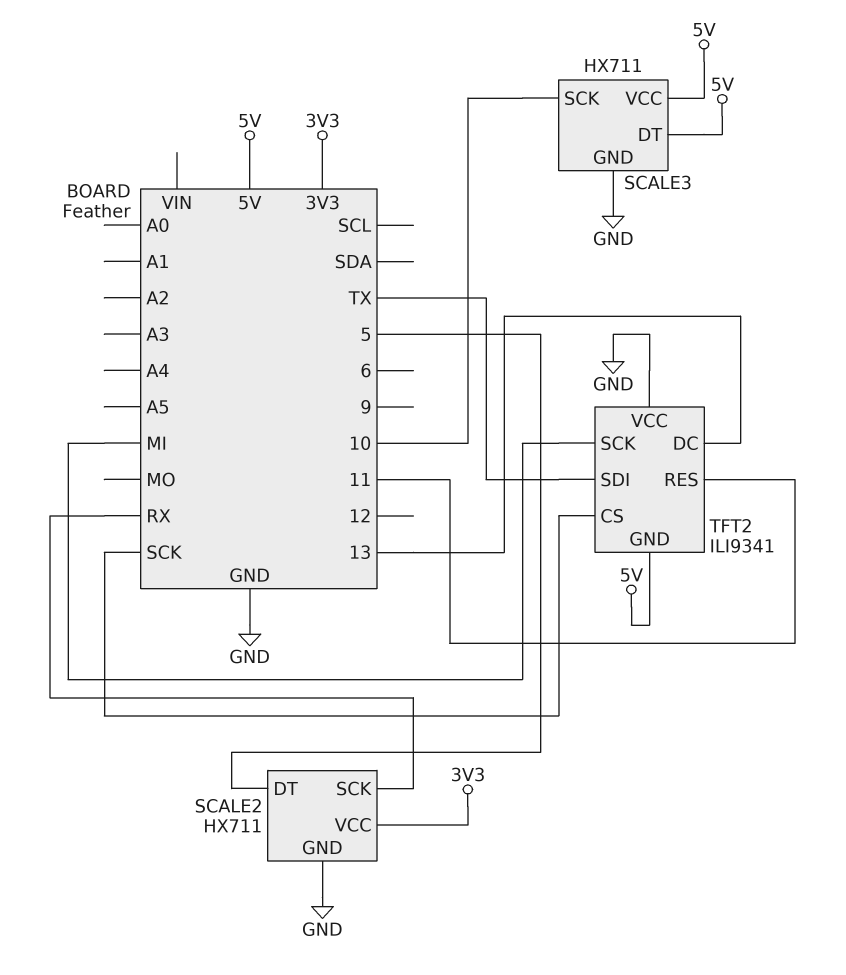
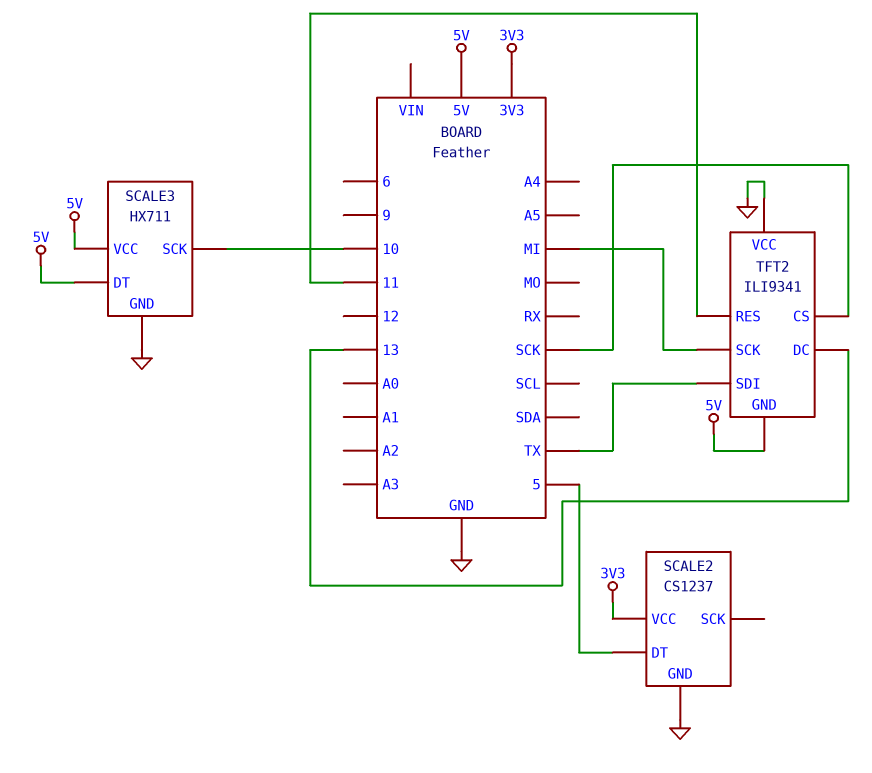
SCALE2: HX711 -> CS1237
SCALE2 pin SCK: RX -> none

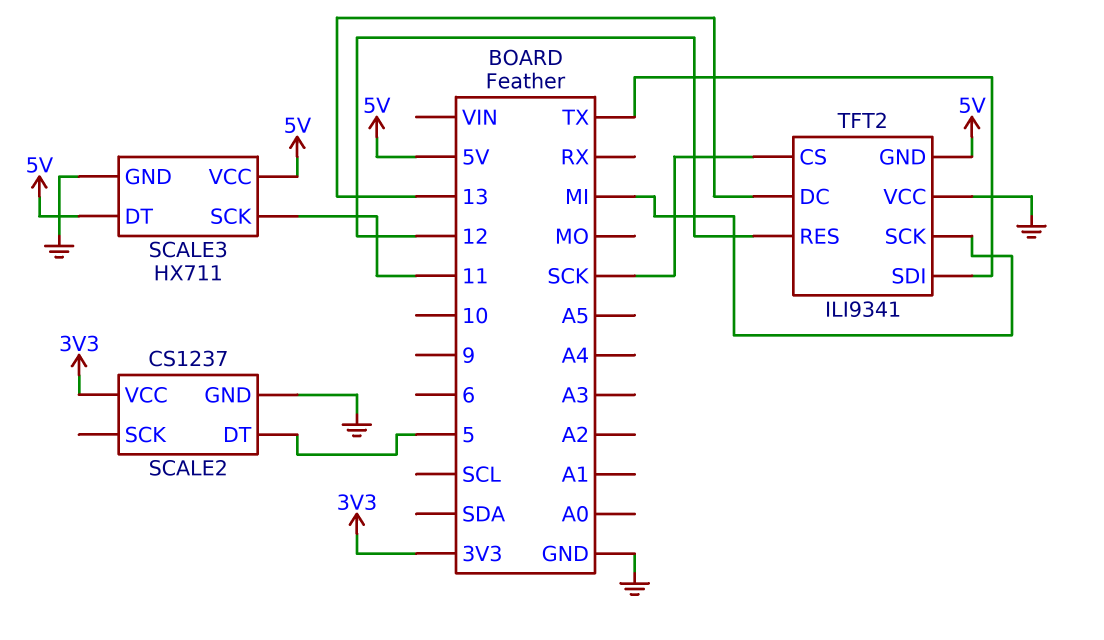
SCALE3 pin SCK: 10 -> 11
TFT2 pin RES: 11 -> 12

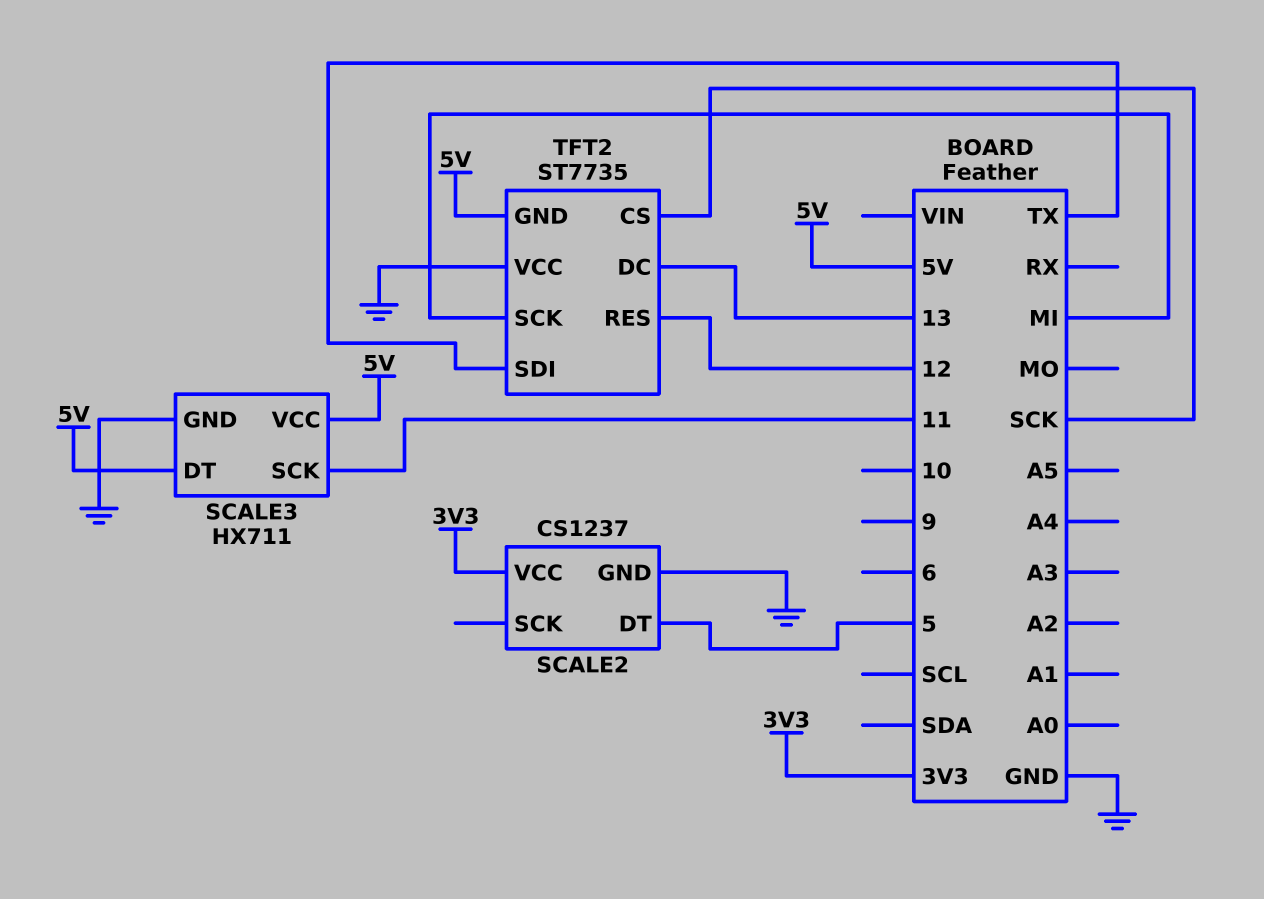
TFT2: ILI9341 -> ST7735

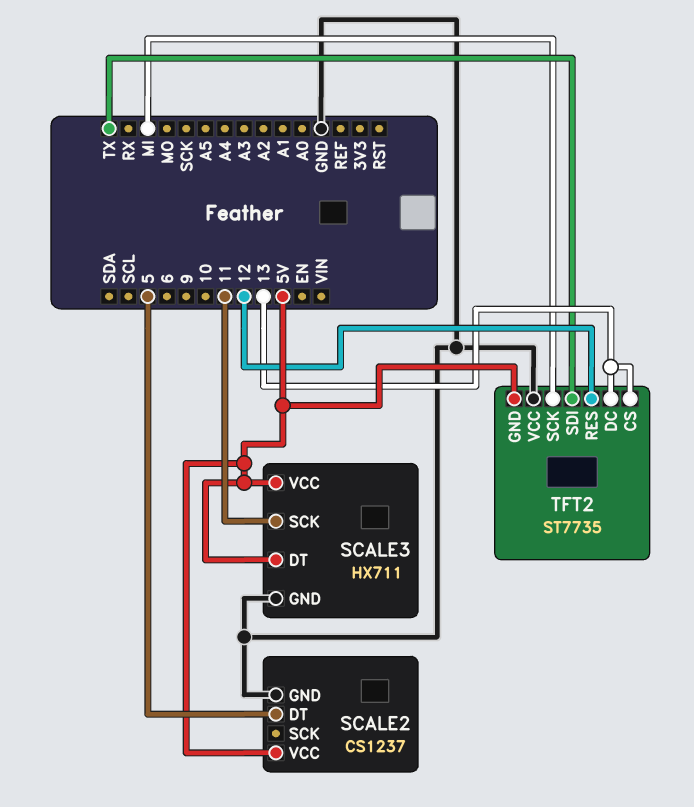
SCALE2 pin VCC: 3V3 -> 5V
TFT2 pin CS: SCK -> 13

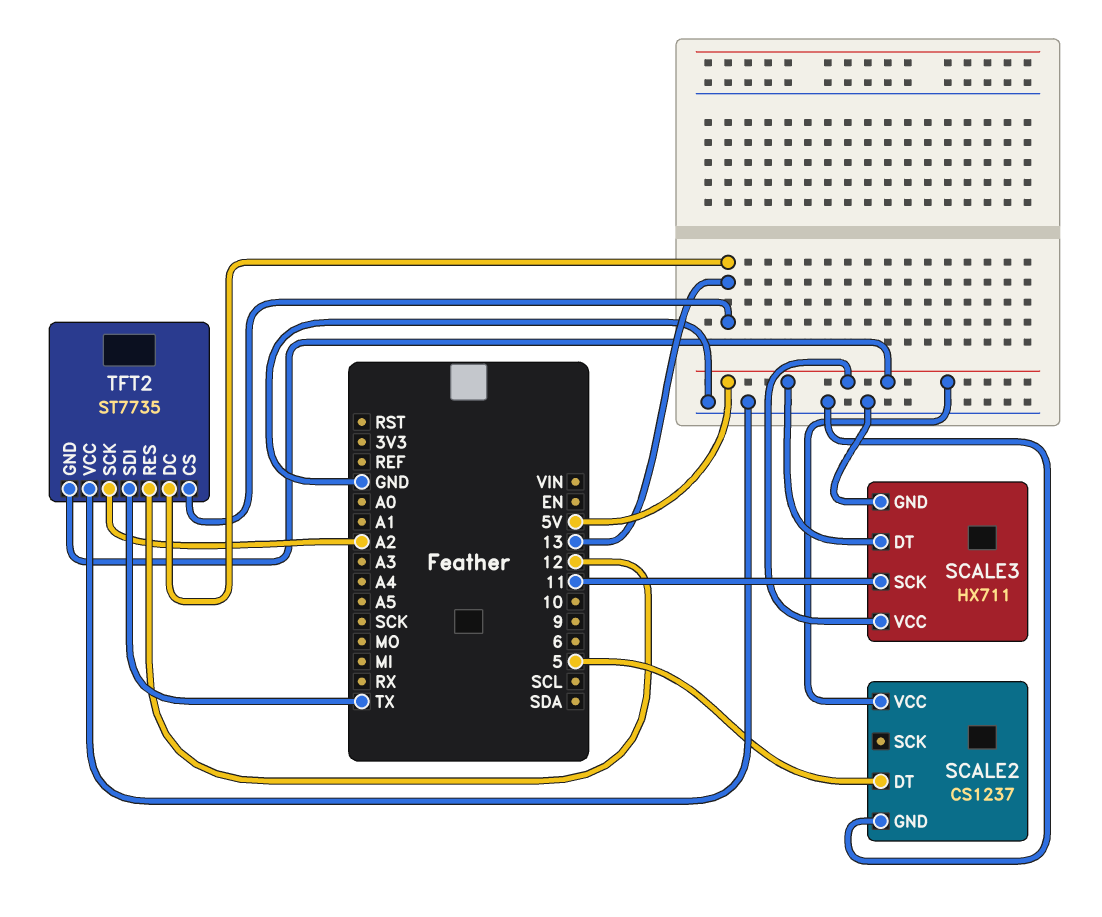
TFT2 pin SCK: MI -> A2

